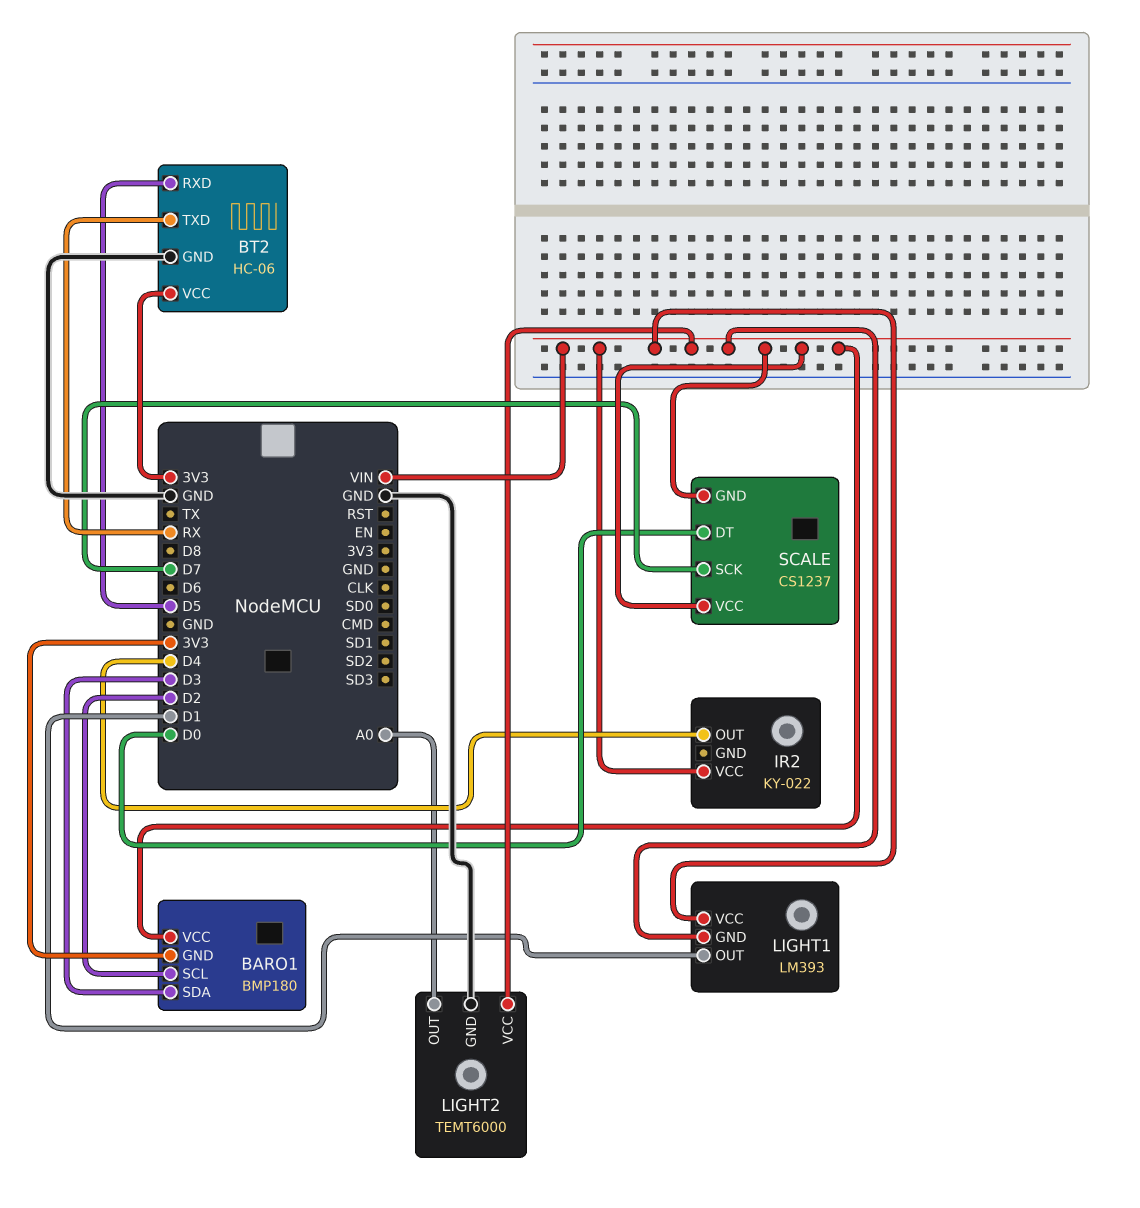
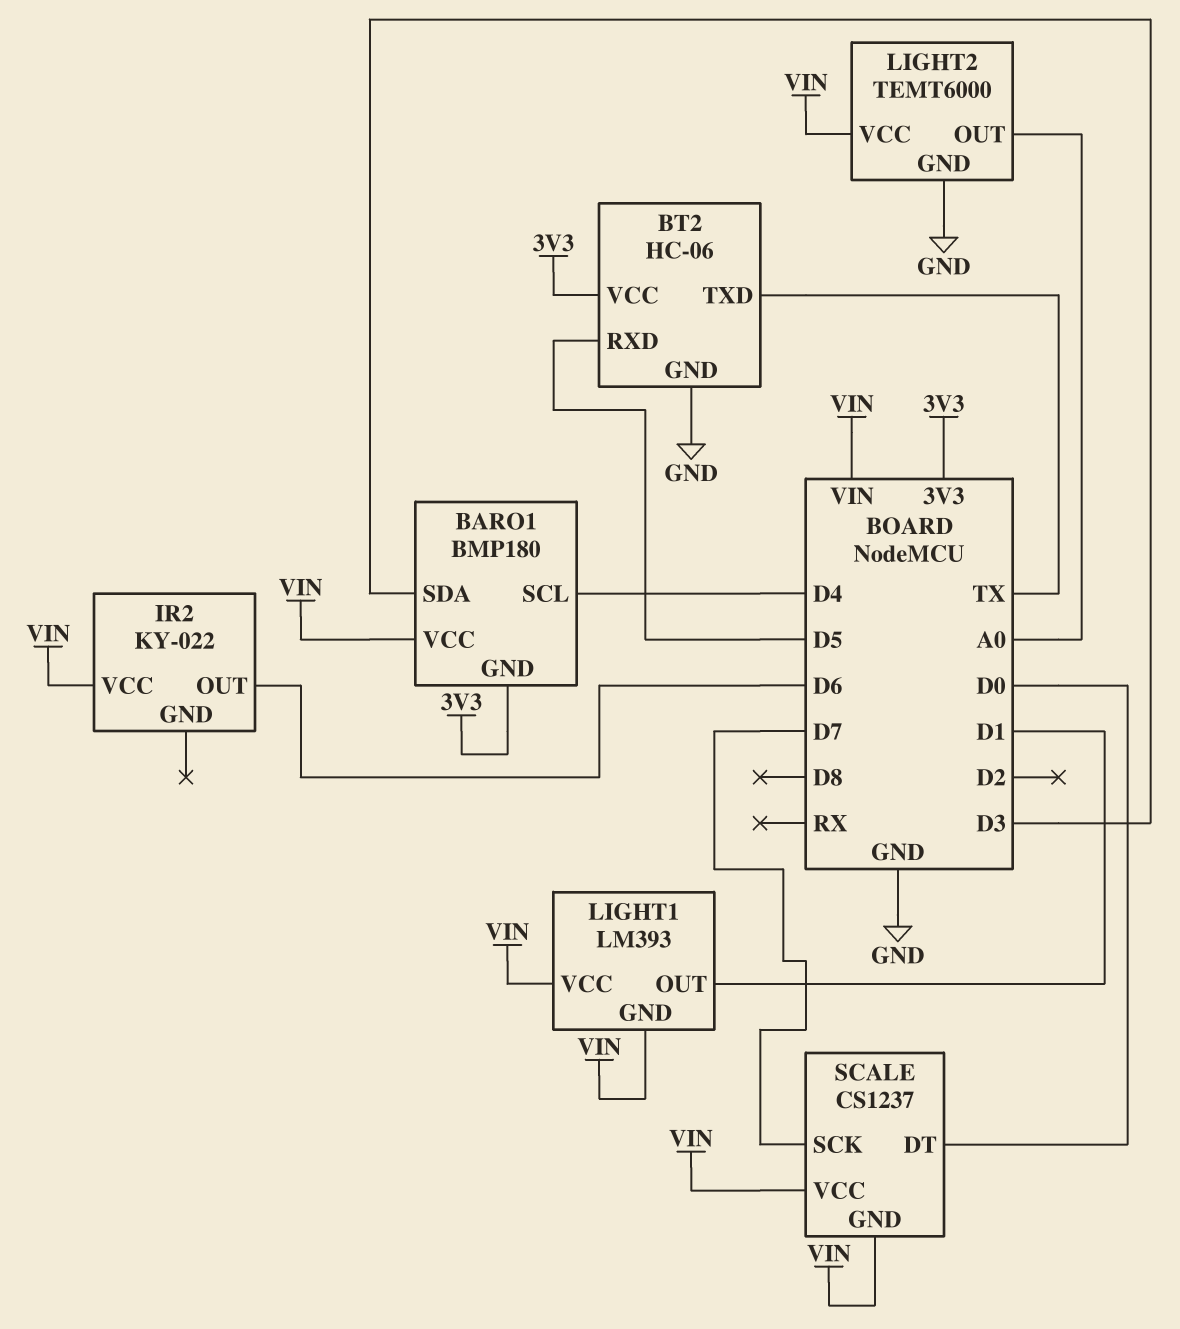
BARO1 pin SCL: D2 -> D4
BT2 pin TXD: RX -> TX
IR2 pin OUT: D4 -> D6

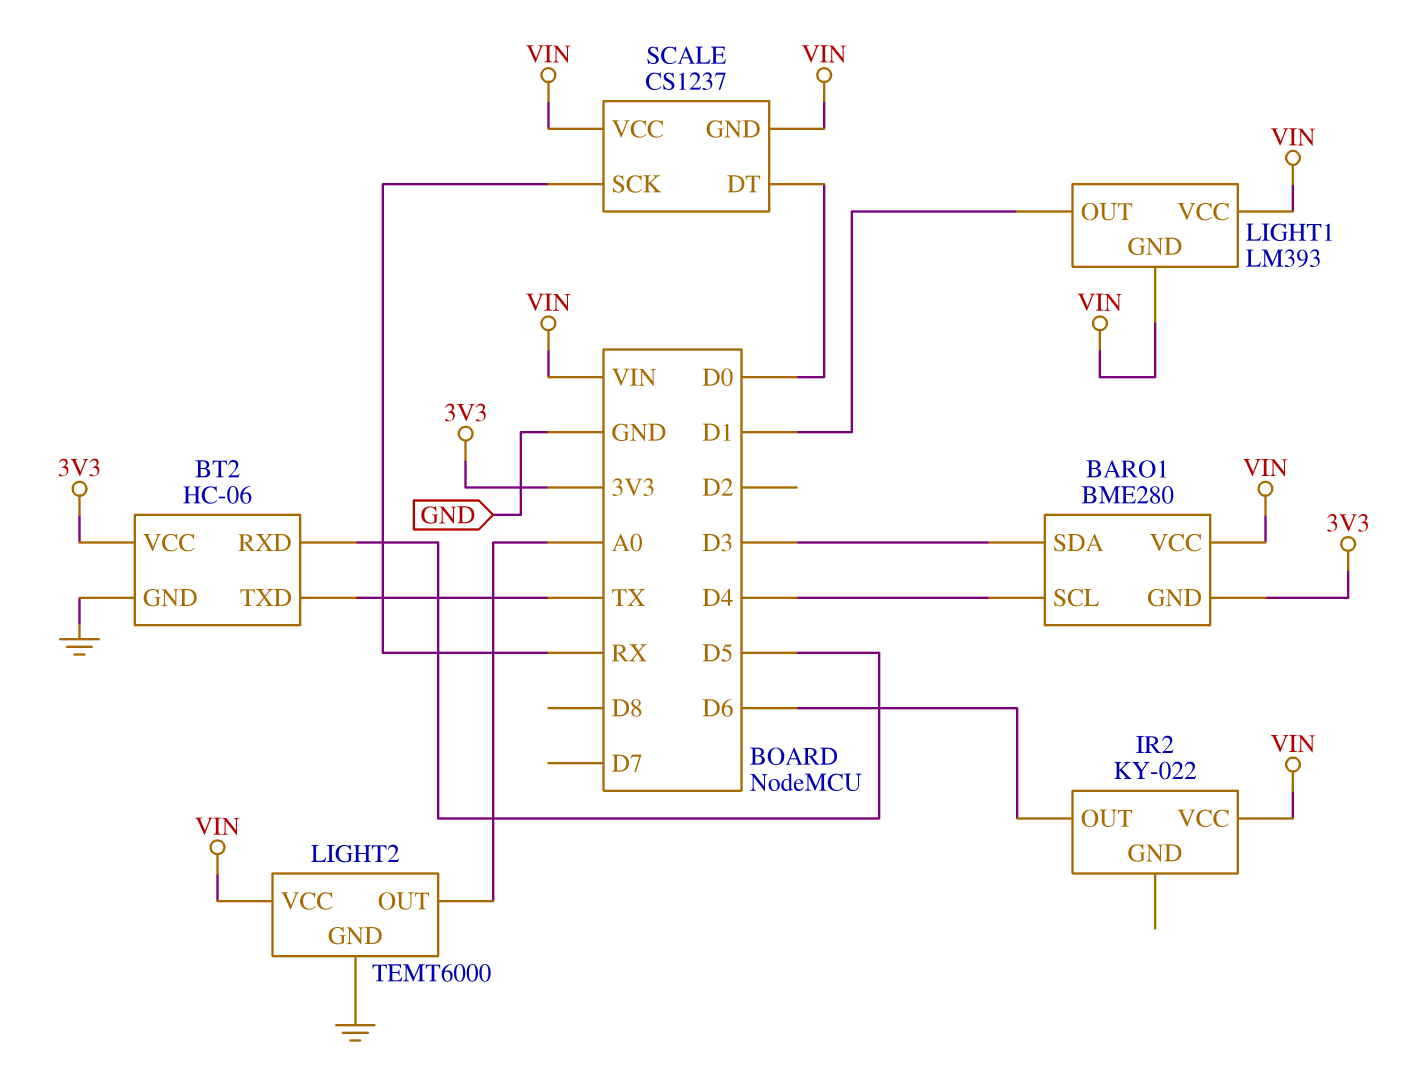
BARO1: BMP180 -> BME280
SCALE pin SCK: D7 -> RX

